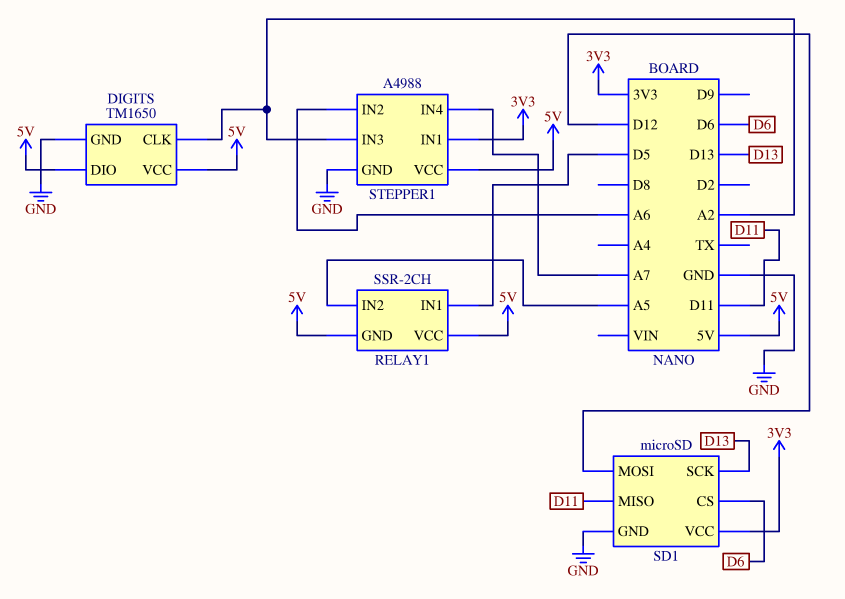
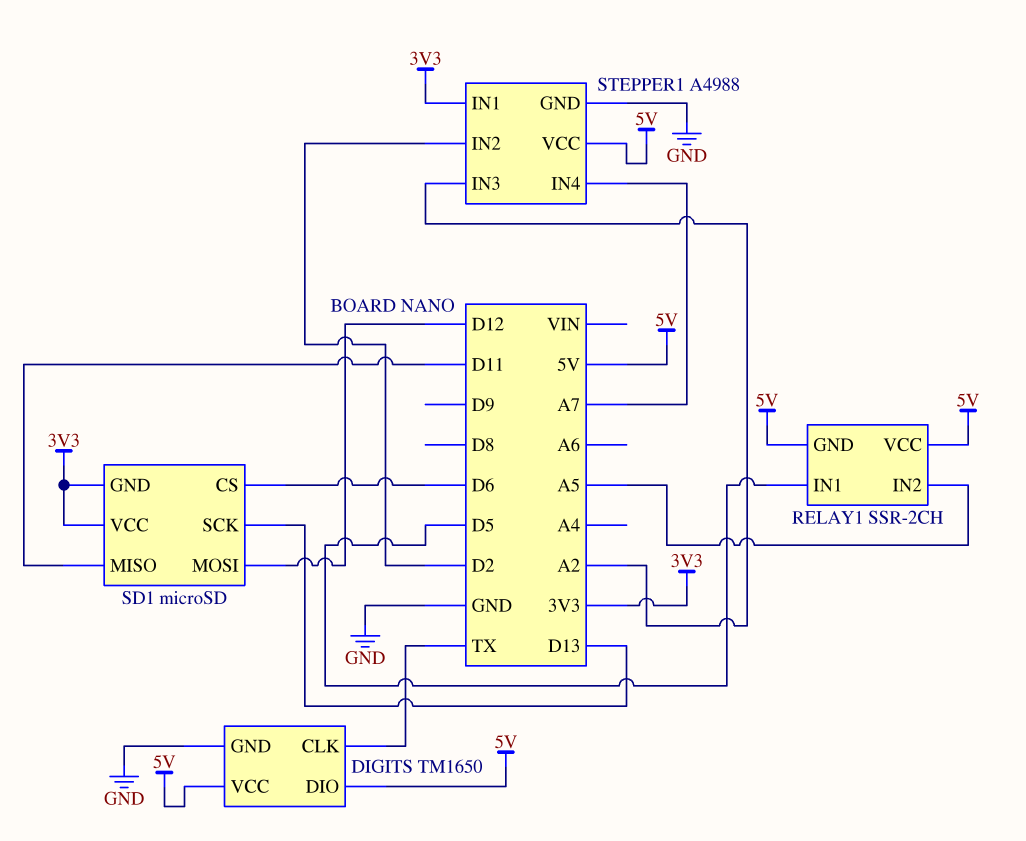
DIGITS pin CLK: A2 -> TX
SD1 pin GND: GND -> 3V3
STEPPER1 pin IN2: A6 -> D2

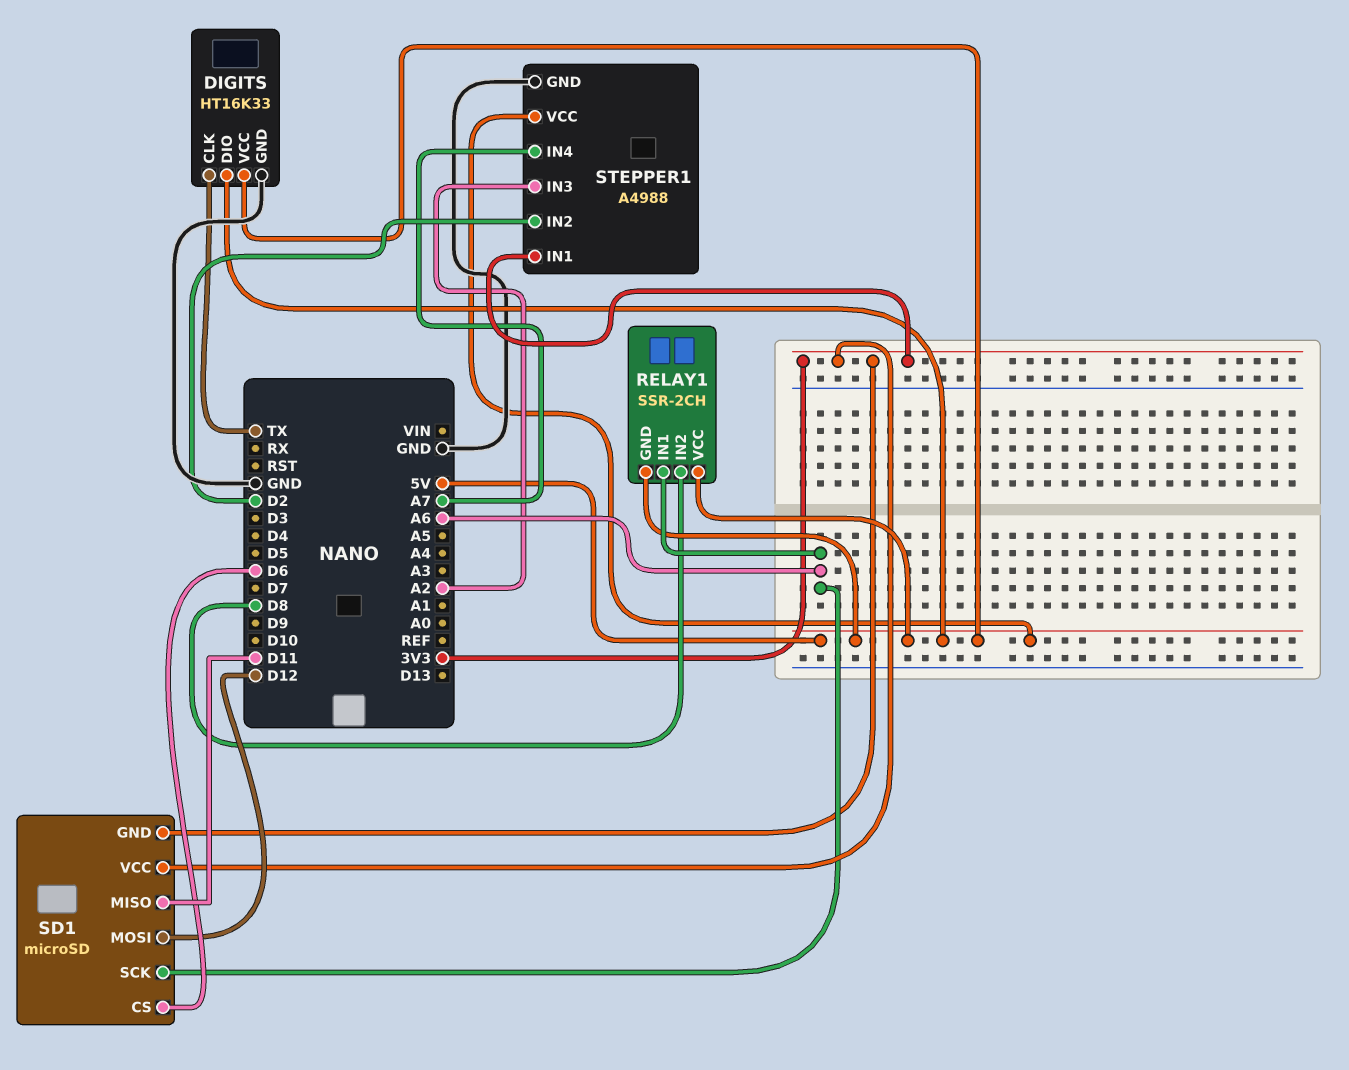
DIGITS: TM1650 -> HT16K33
RELAY1 pin IN1: D5 -> A6
RELAY1 pin IN2: A5 -> D8
SD1 pin SCK: D13 -> A6

